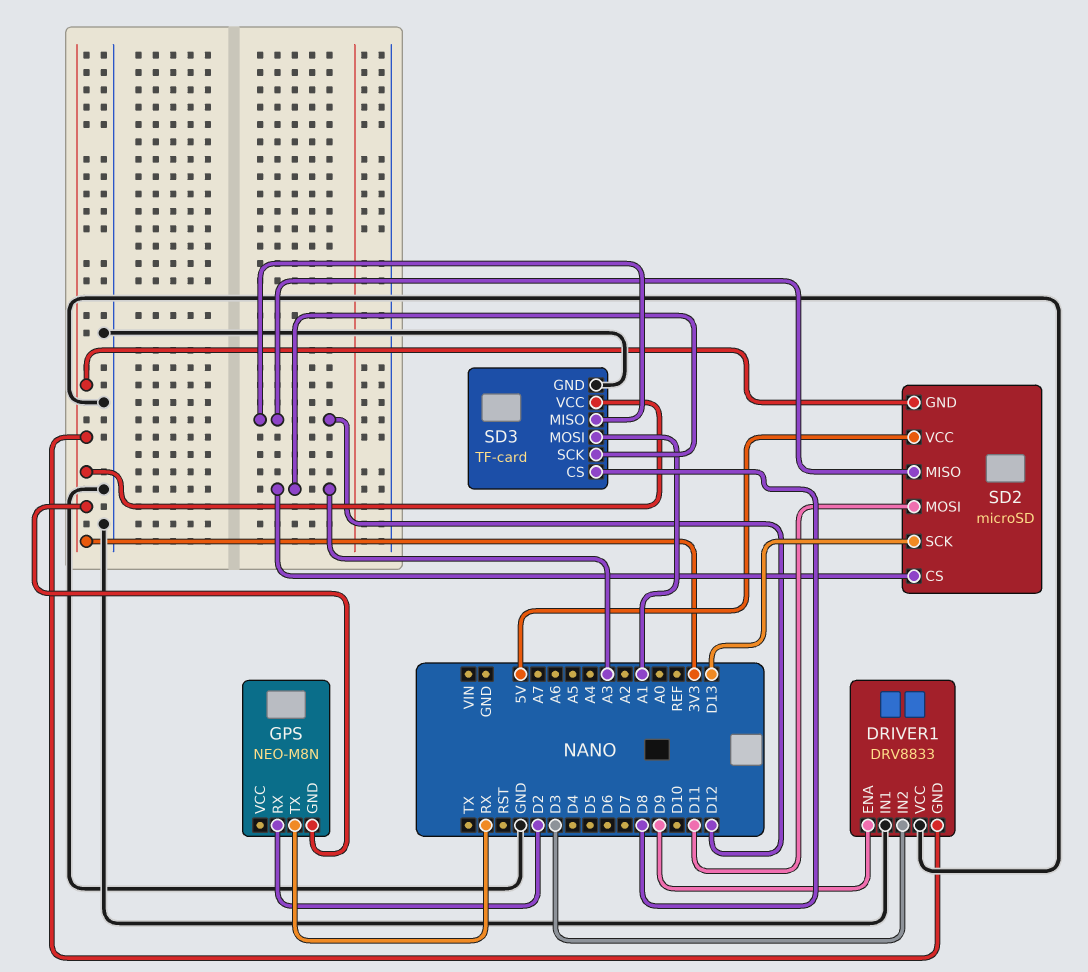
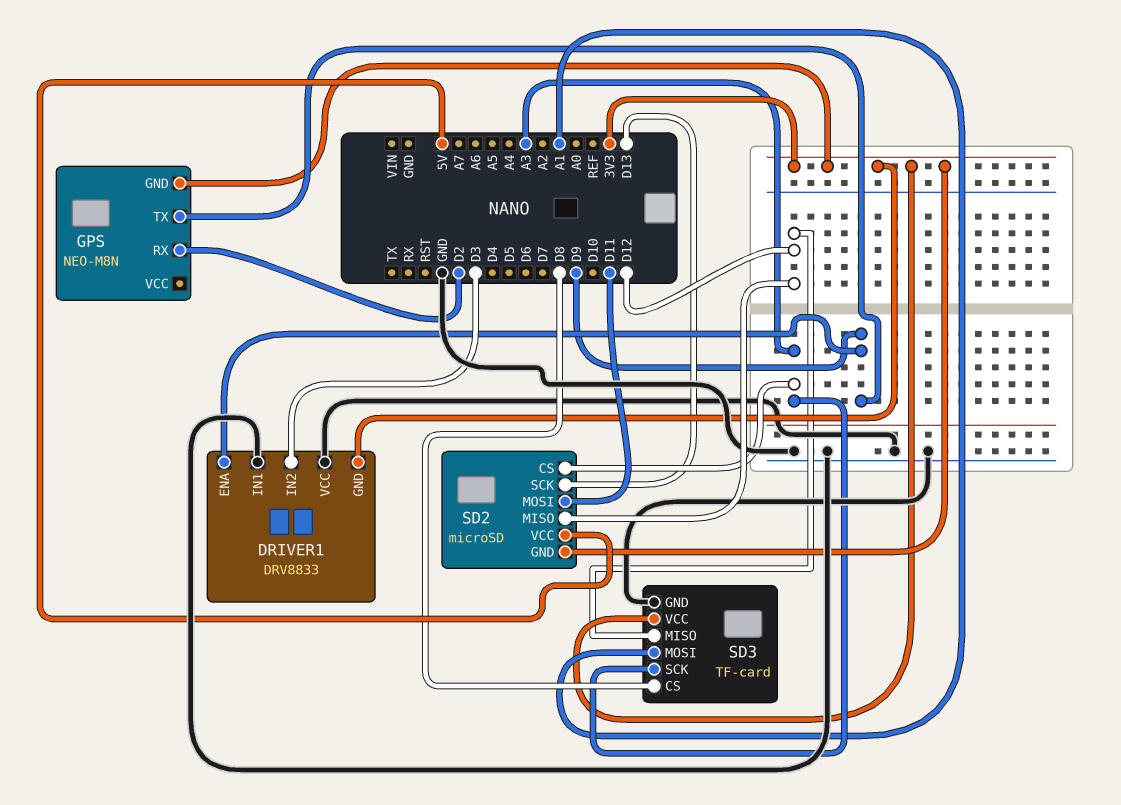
GPS pin TX: RX -> D9

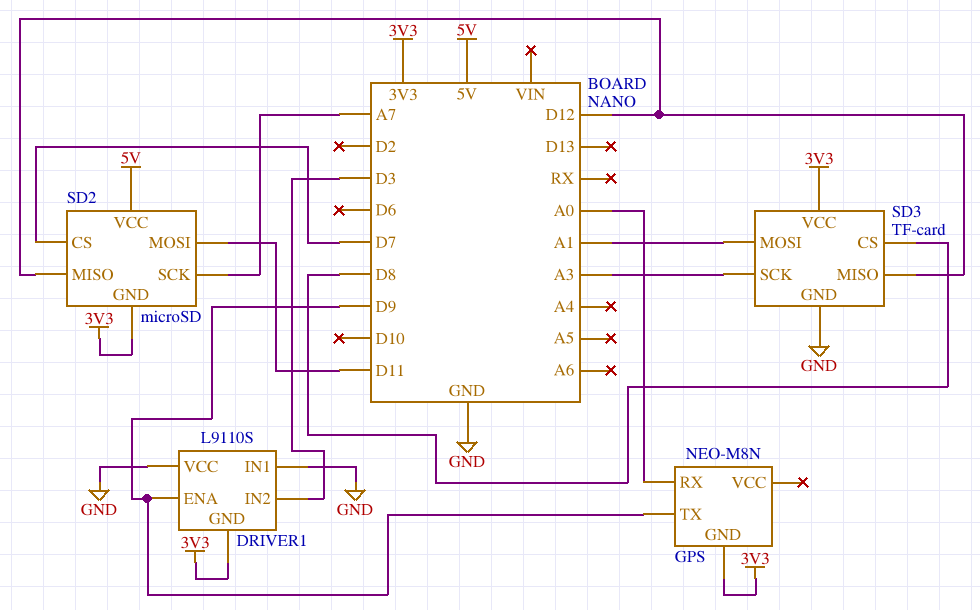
DRIVER1: DRV8833 -> L9110S
GPS pin RX: D2 -> A0
SD2 pin CS: A3 -> D7
SD2 pin SCK: D13 -> A7

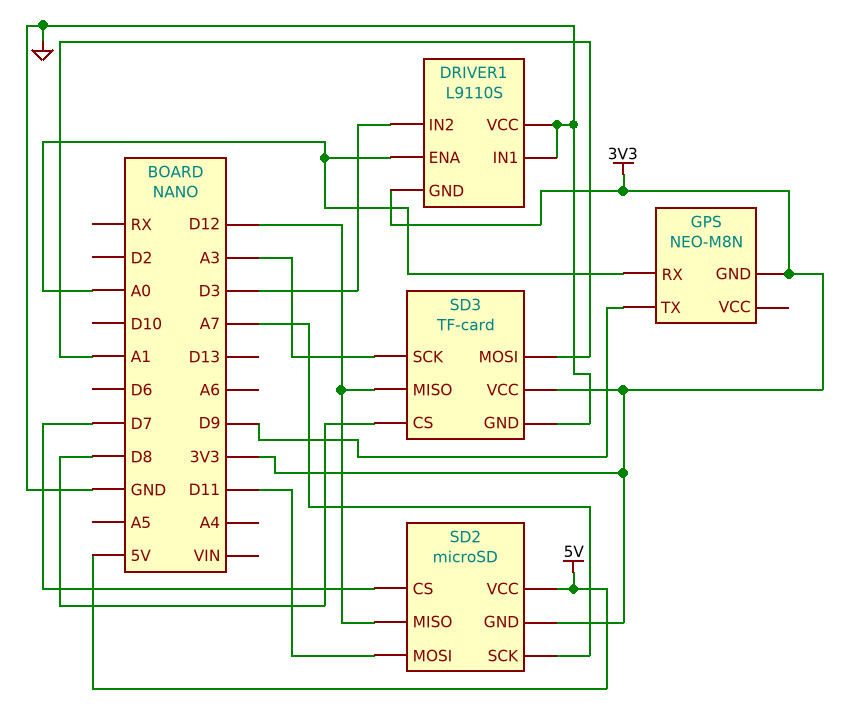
DRIVER1 pin ENA: D9 -> A0

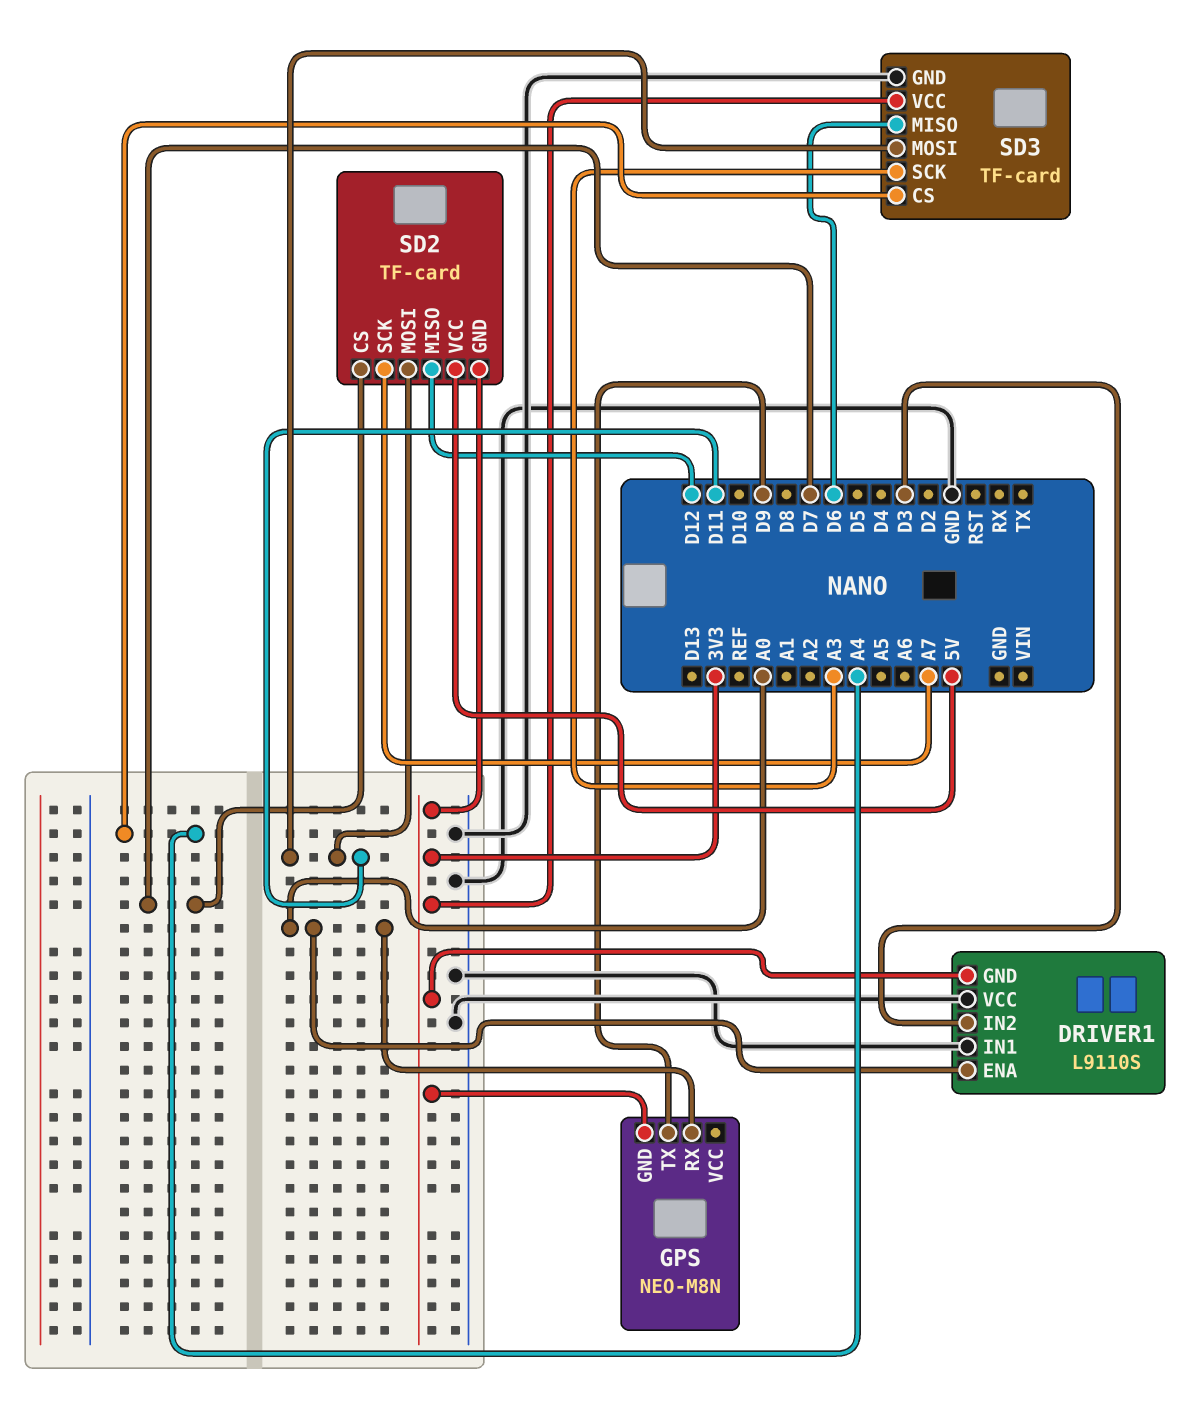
SD2: microSD -> TF-card
SD3 pin CS: D8 -> A4
SD3 pin MISO: D12 -> D6
SD3 pin MOSI: A1 -> D11

